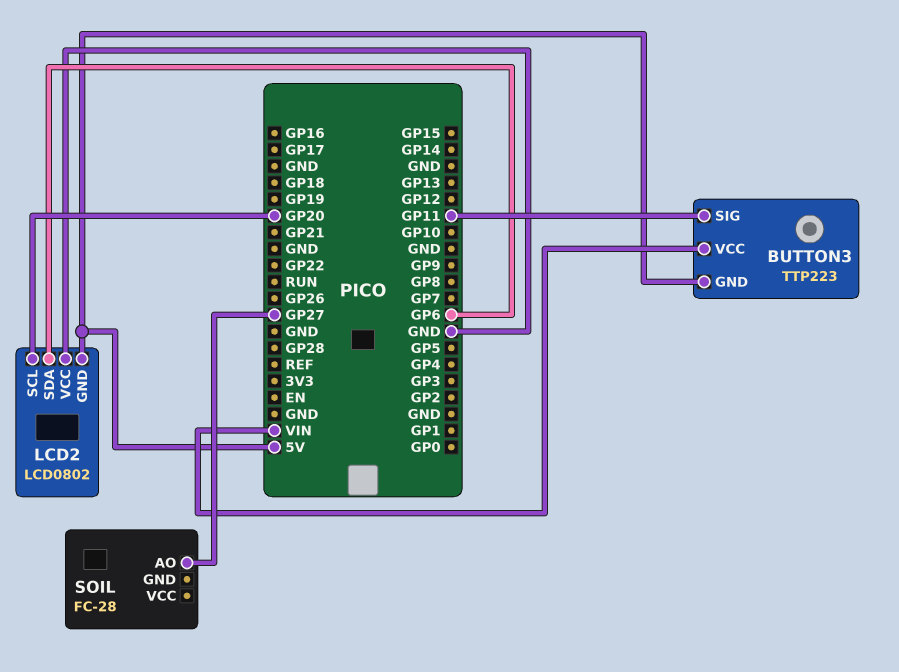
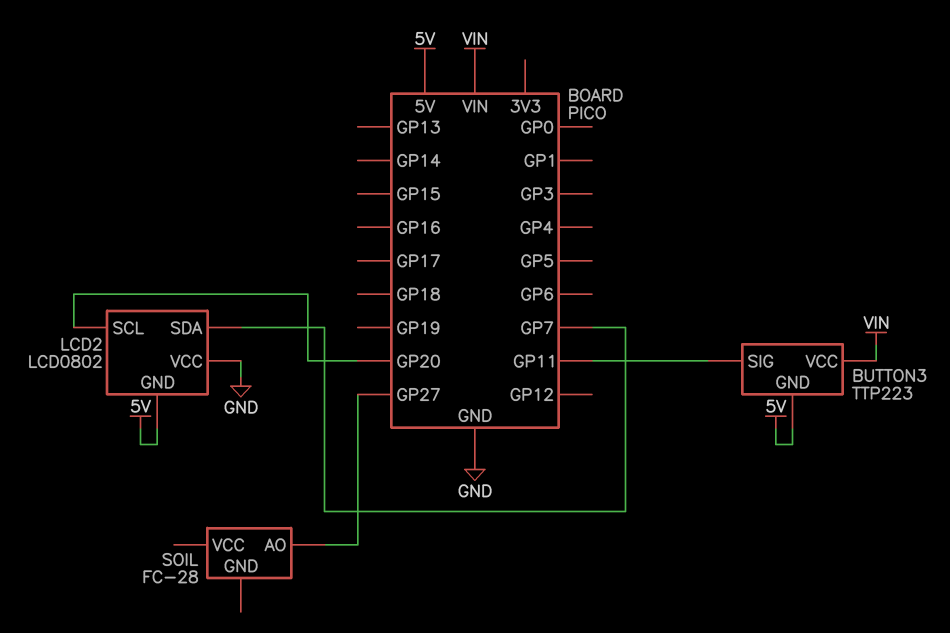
LCD2 pin SDA: GP6 -> GP7

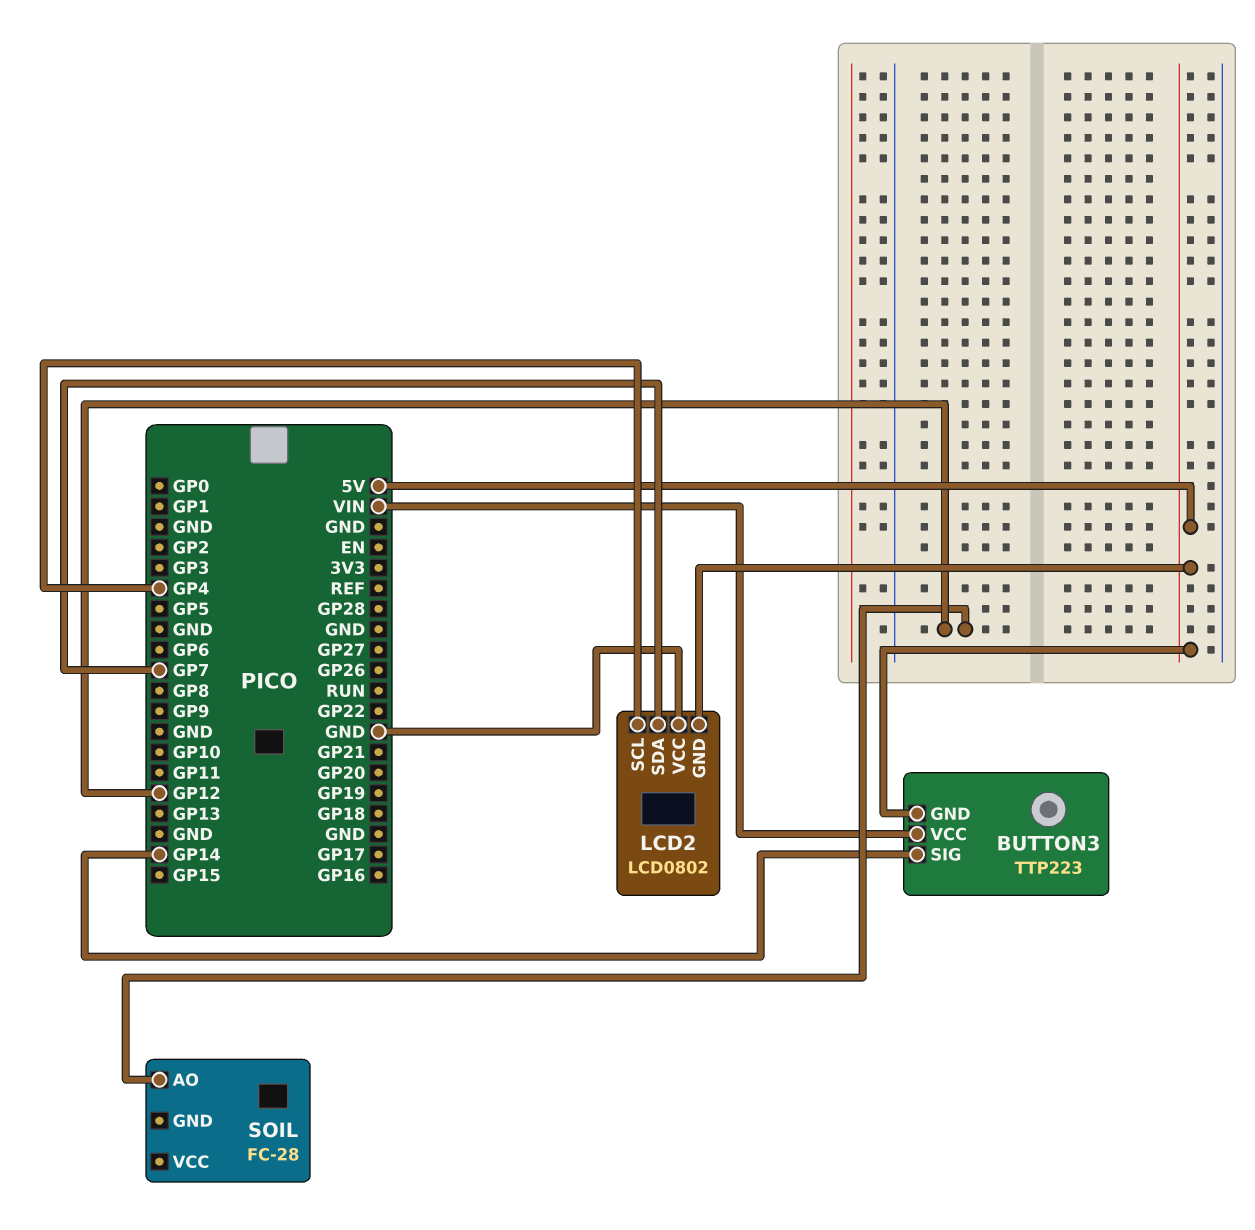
BUTTON3 pin SIG: GP11 -> GP14
LCD2 pin SCL: GP20 -> GP4
SOIL pin AO: GP27 -> GP12

